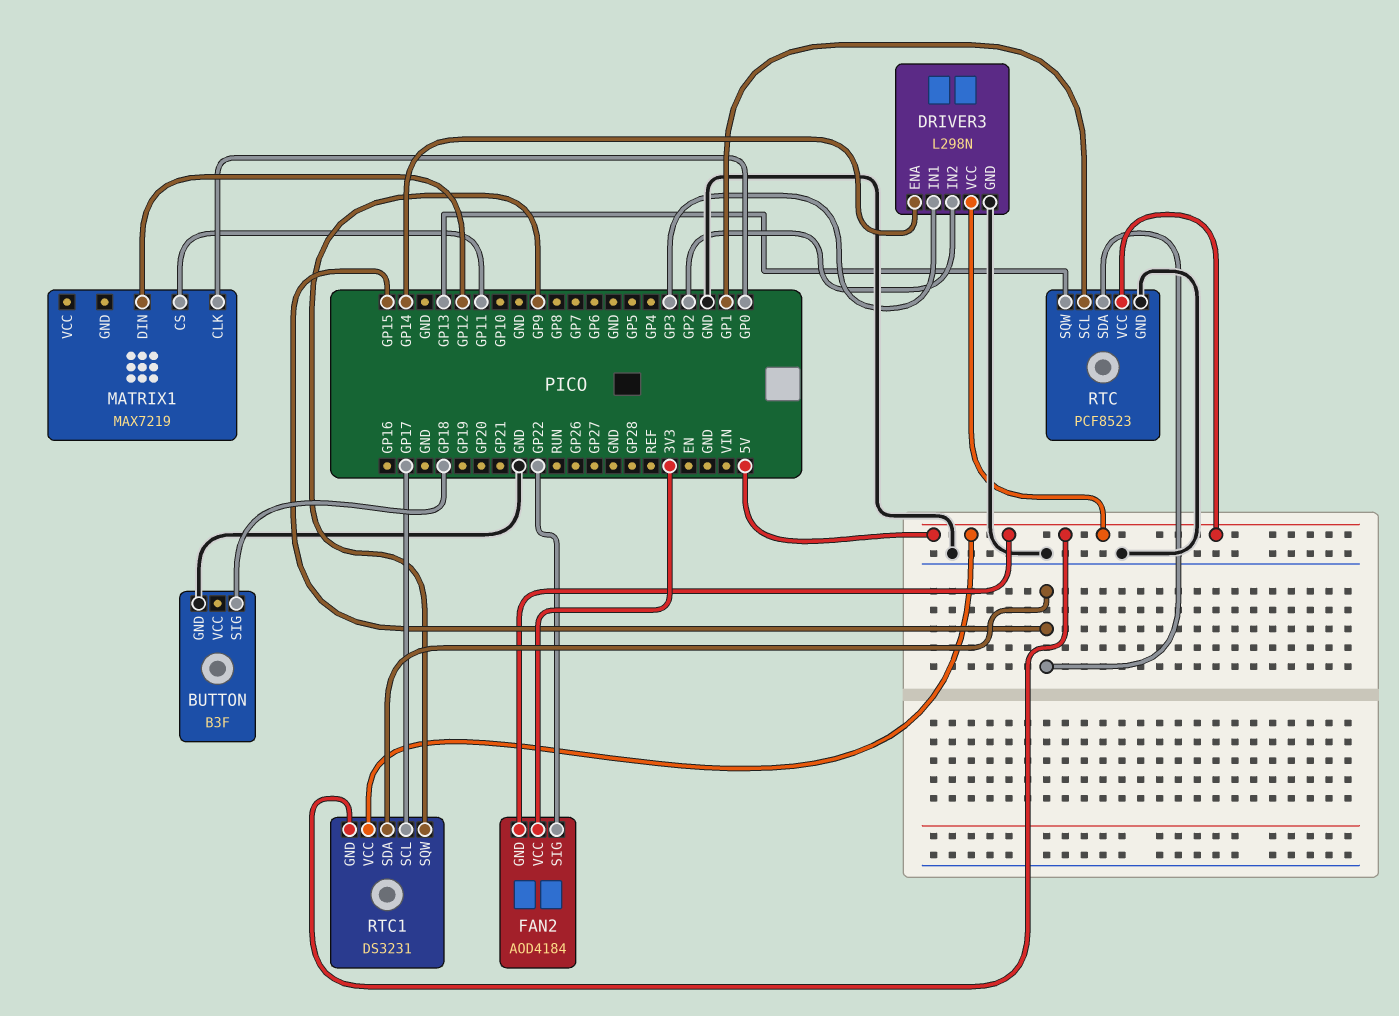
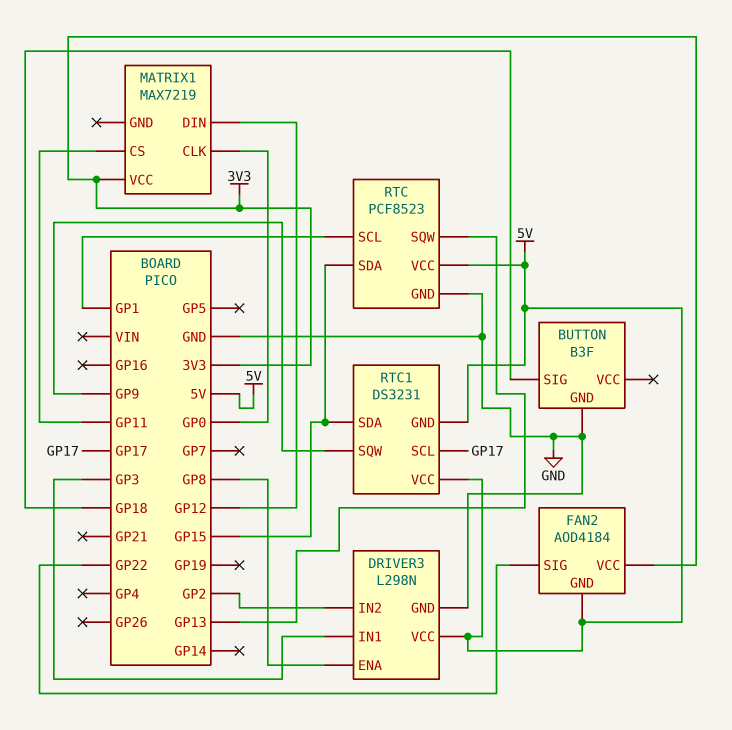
DRIVER3 pin ENA: GP14 -> GP8
MATRIX1 pin VCC: none -> 3V3

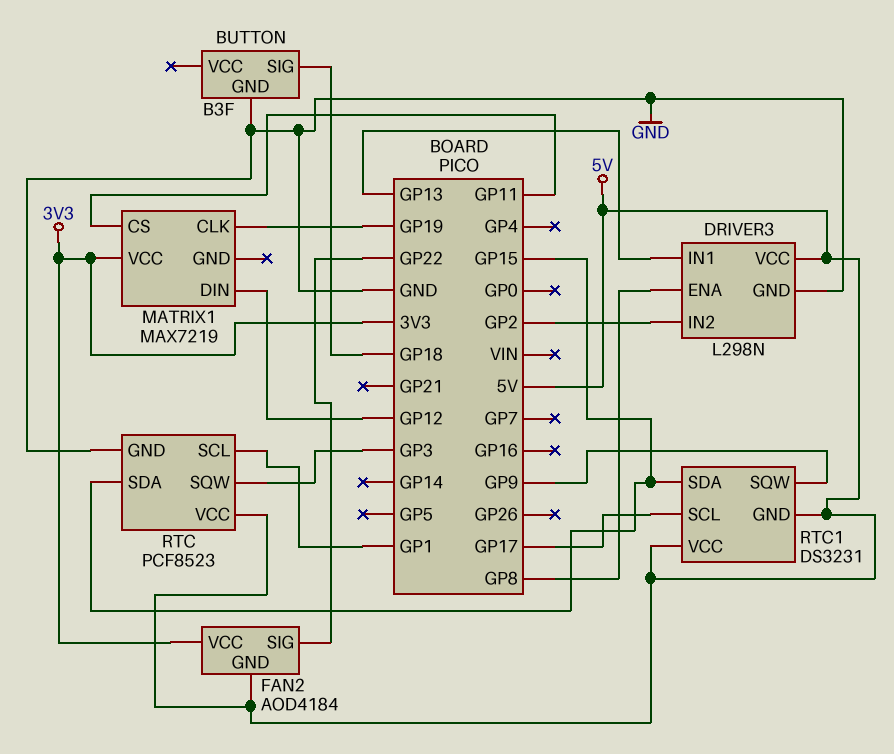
DRIVER3 pin IN1: GP3 -> GP13
MATRIX1 pin CLK: GP0 -> GP19
RTC pin SQW: GP13 -> GP3

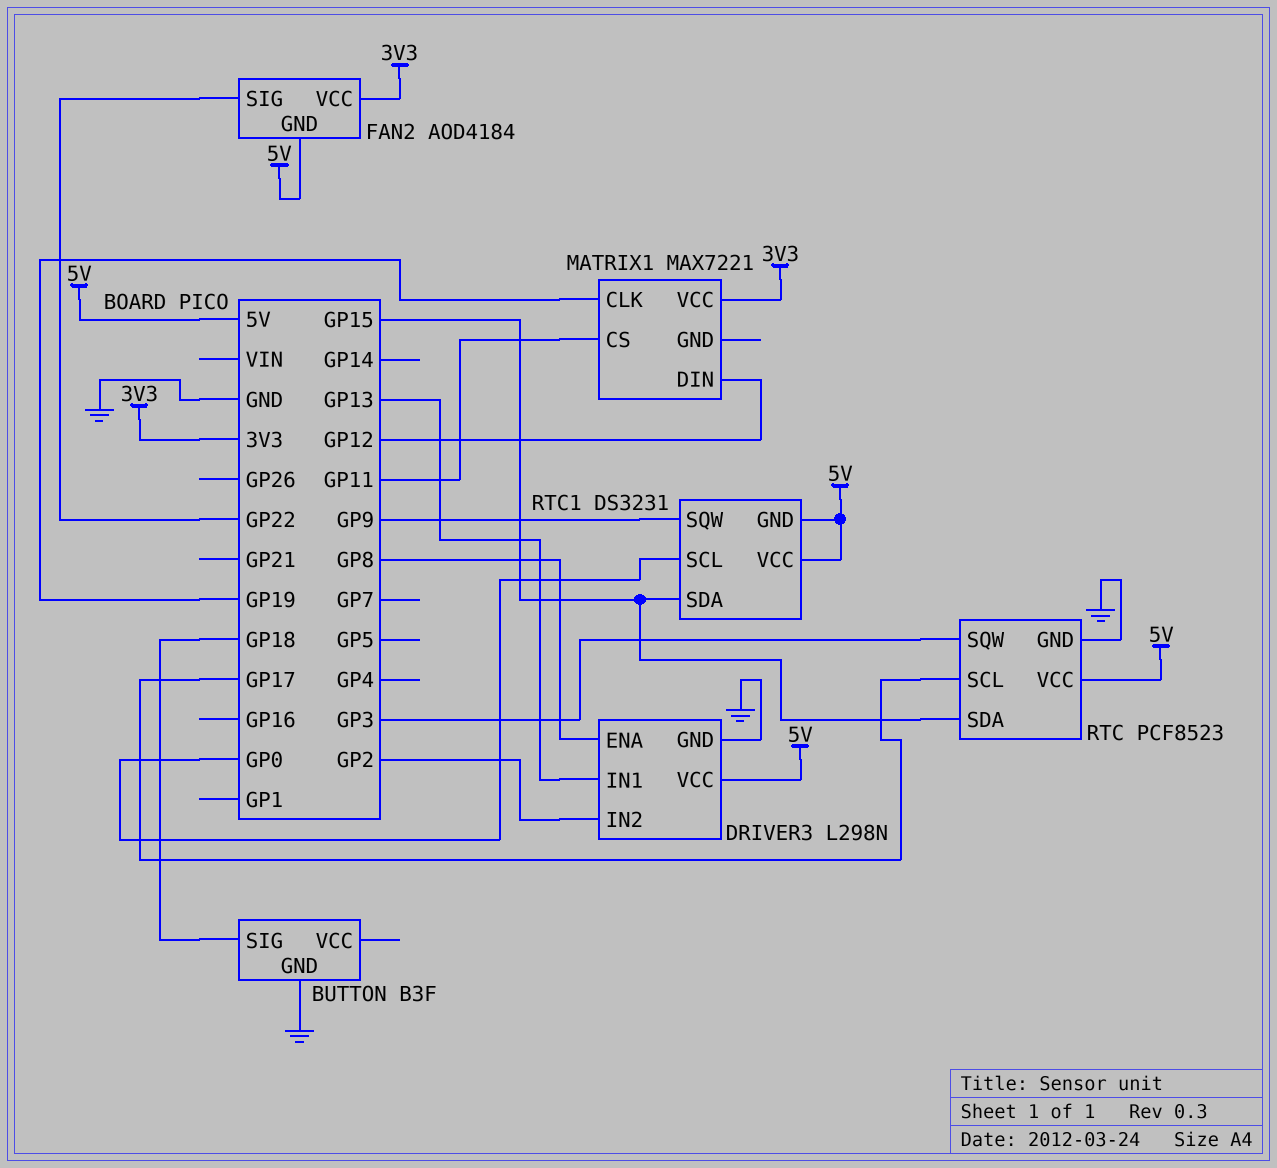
MATRIX1: MAX7219 -> MAX7221
RTC pin SCL: GP1 -> GP17
RTC1 pin SCL: GP17 -> GP0

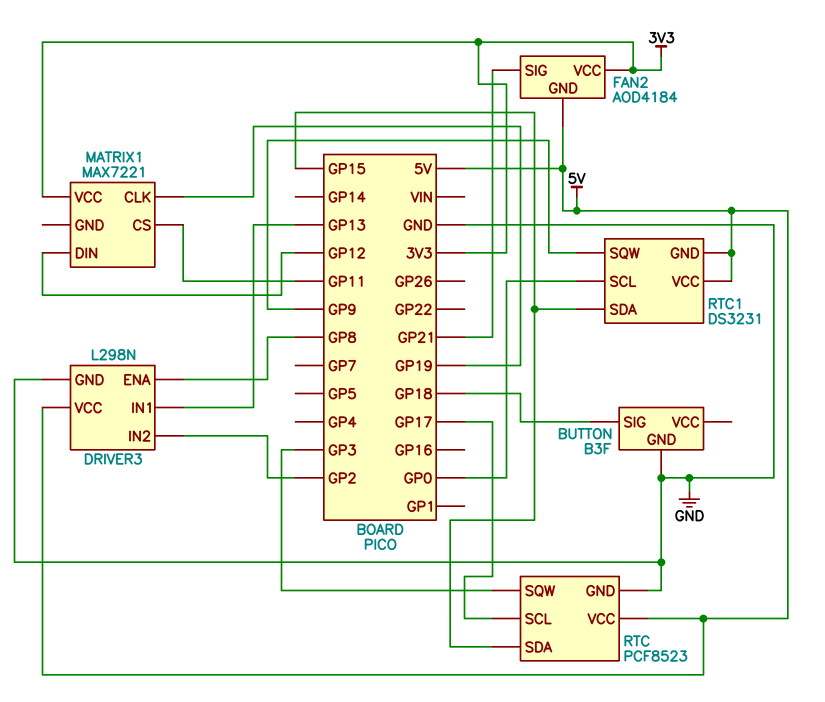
FAN2 pin SIG: GP22 -> GP21

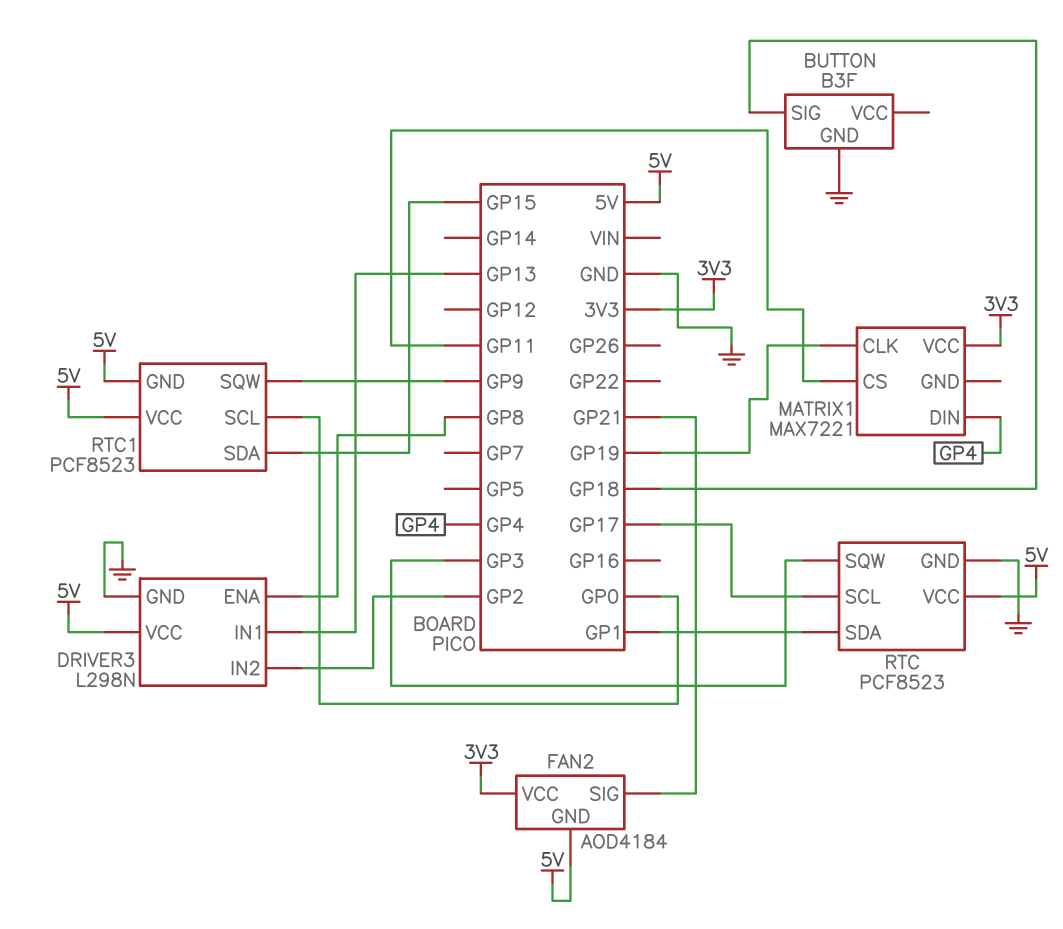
MATRIX1 pin DIN: GP12 -> GP4
RTC pin SDA: GP15 -> GP1
RTC1: DS3231 -> PCF8523

